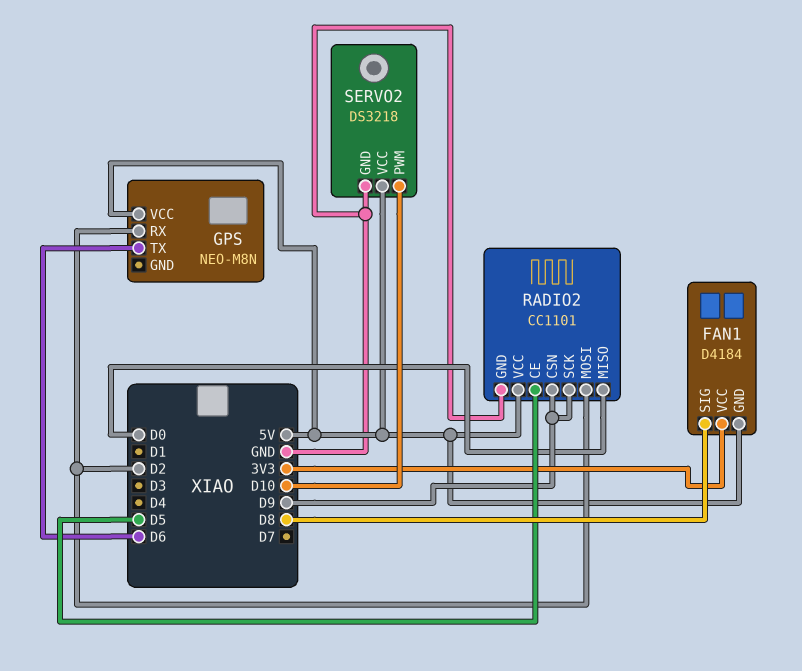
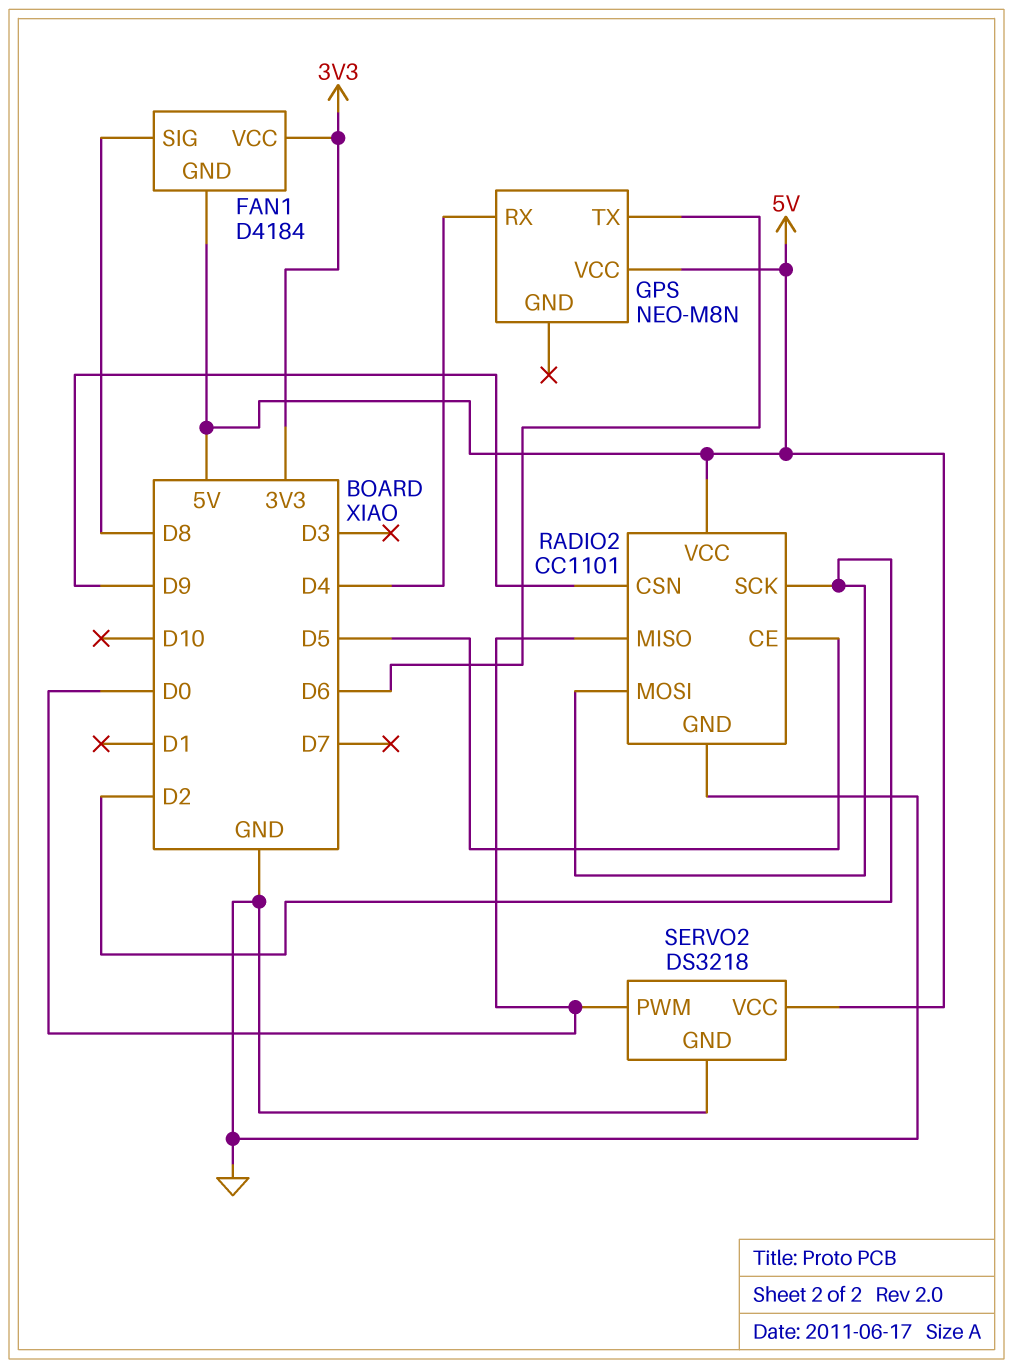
GPS pin RX: D2 -> D4
RADIO2 pin SCK: D9 -> D2
SERVO2 pin PWM: D10 -> D0

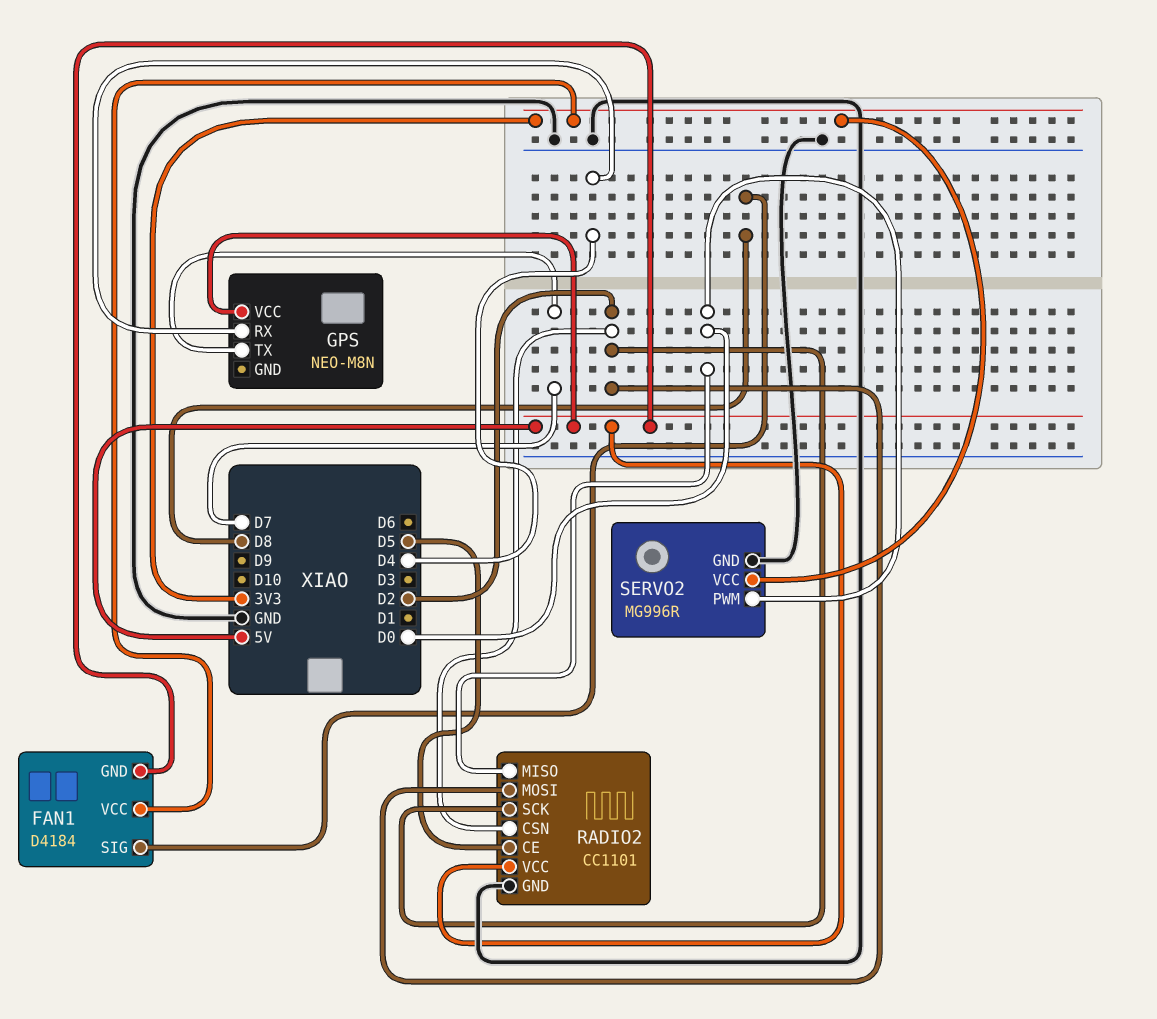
GPS pin TX: D6 -> D7
RADIO2 pin CSN: D9 -> D2
SERVO2: DS3218 -> MG996R
SERVO2 pin VCC: 5V -> 3V3

